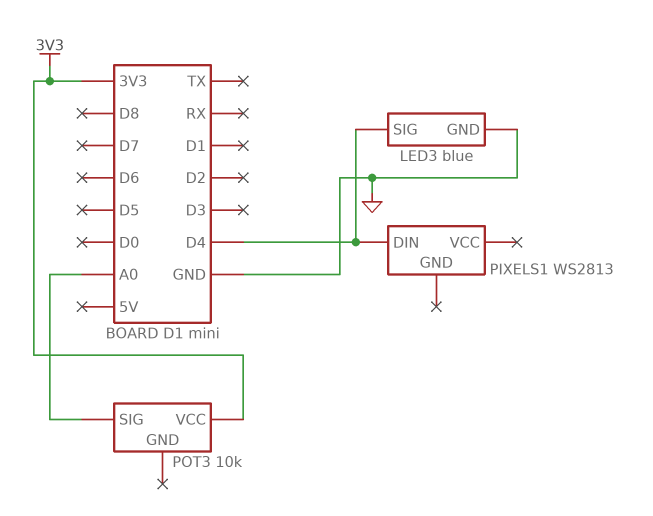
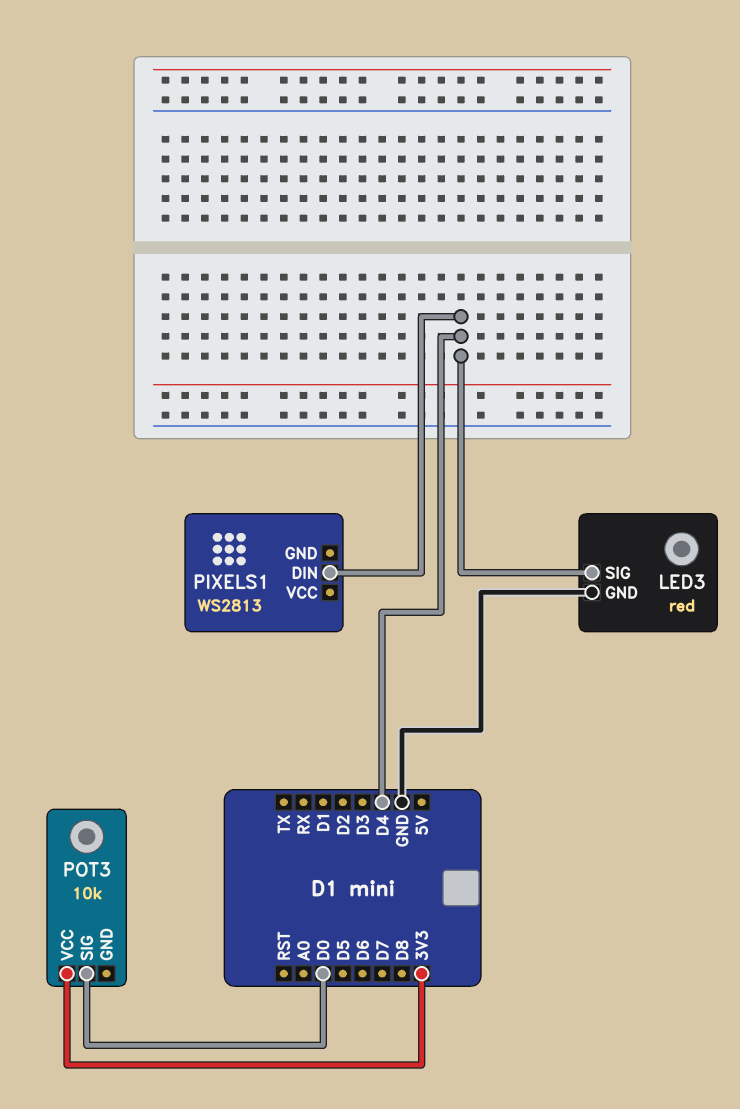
LED3: blue -> red
POT3 pin SIG: A0 -> D0

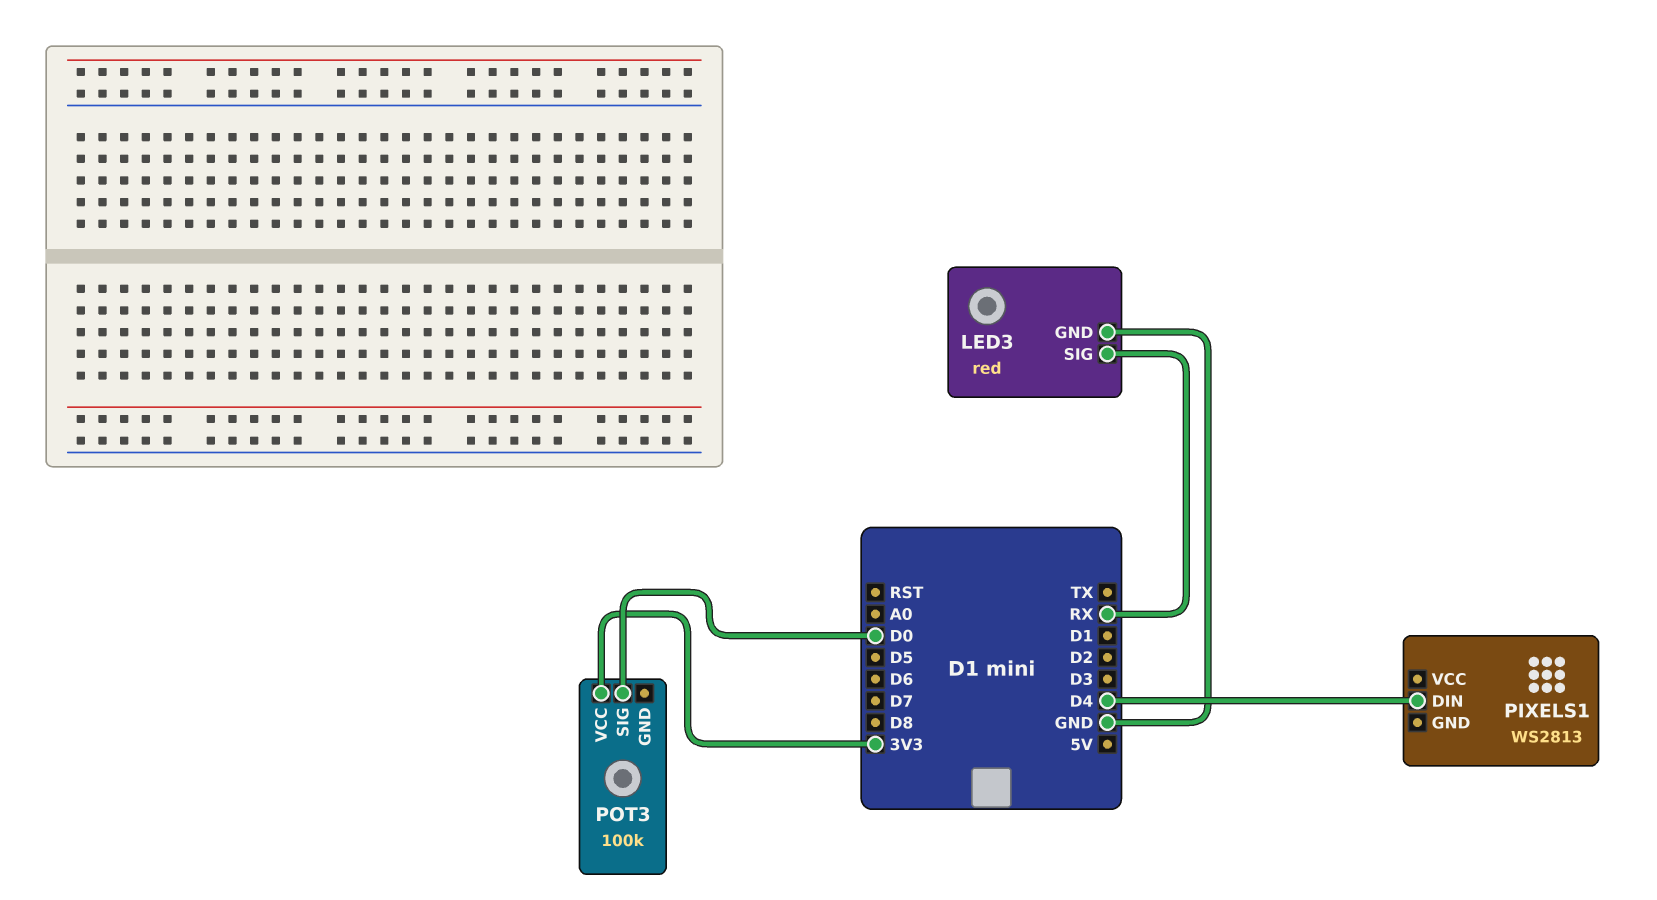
LED3 pin SIG: D4 -> RX
POT3: 10k -> 100k

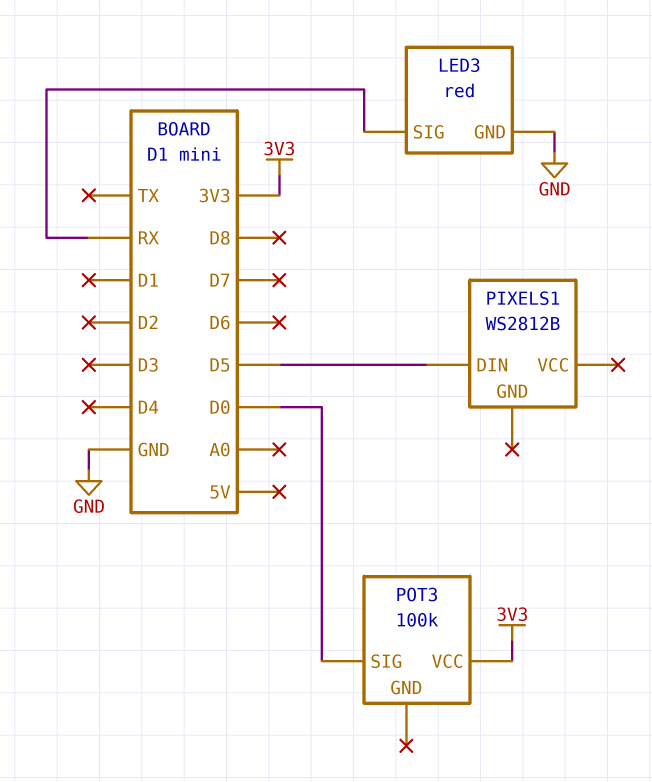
PIXELS1: WS2813 -> WS2812B
PIXELS1 pin DIN: D4 -> D5

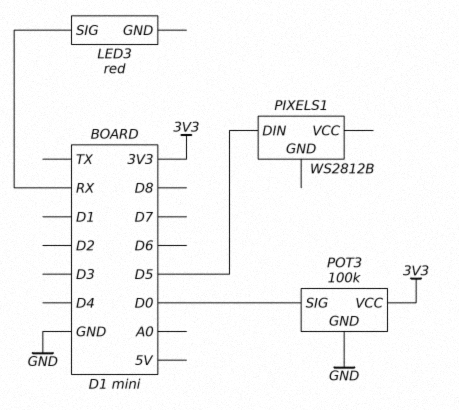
LED3 pin GND: GND -> none
POT3 pin GND: none -> GND

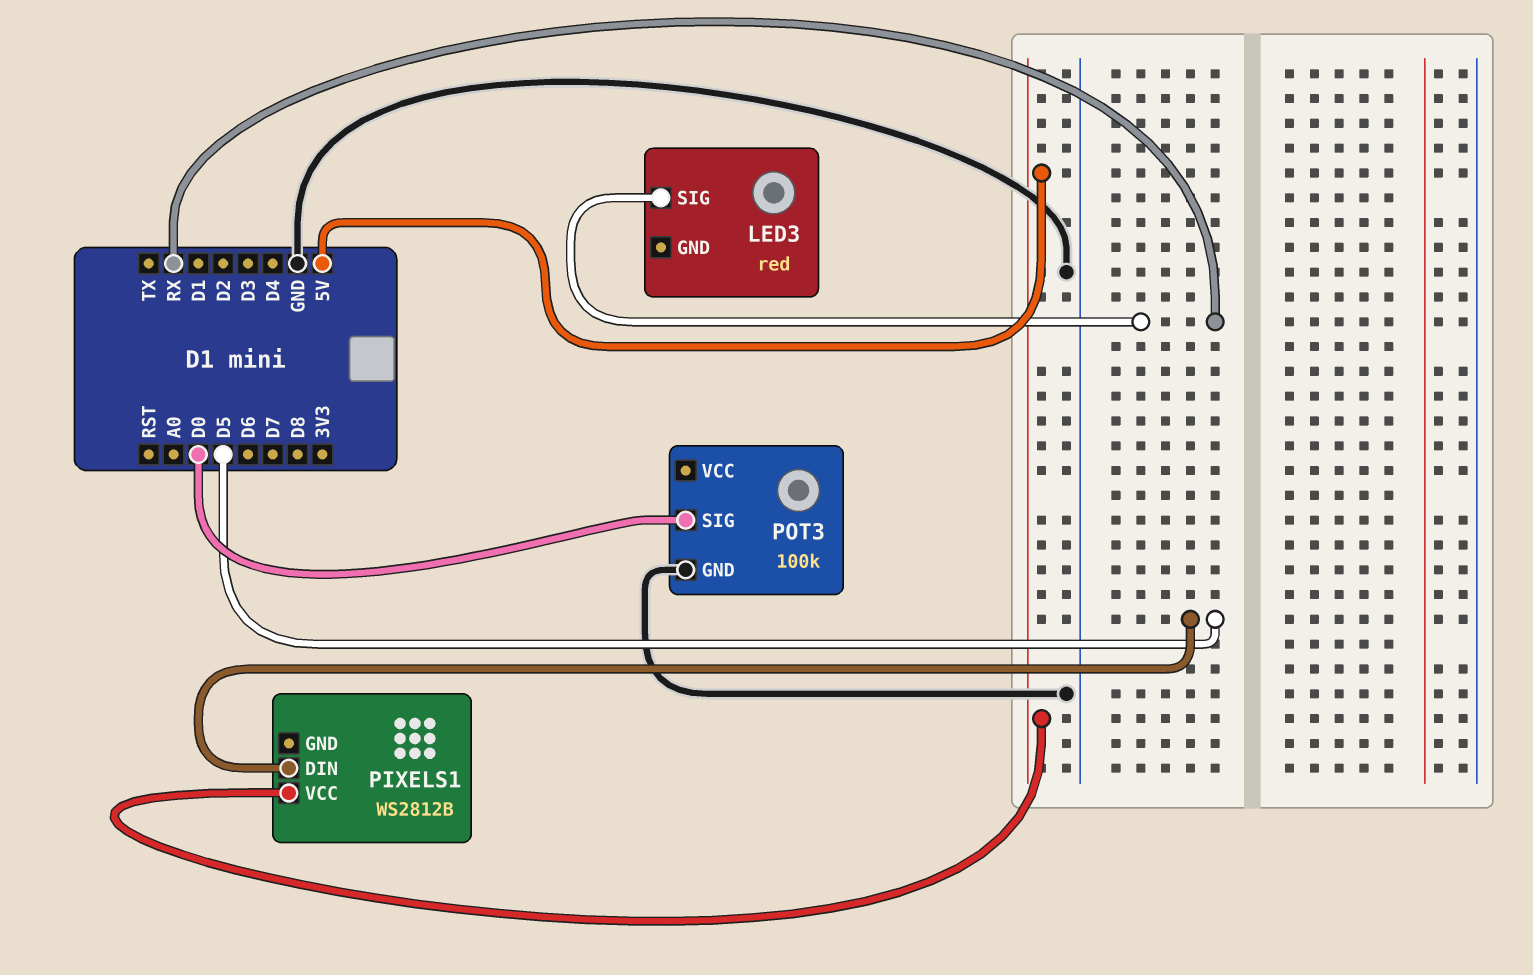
PIXELS1 pin VCC: none -> 5V
POT3 pin VCC: 3V3 -> none

